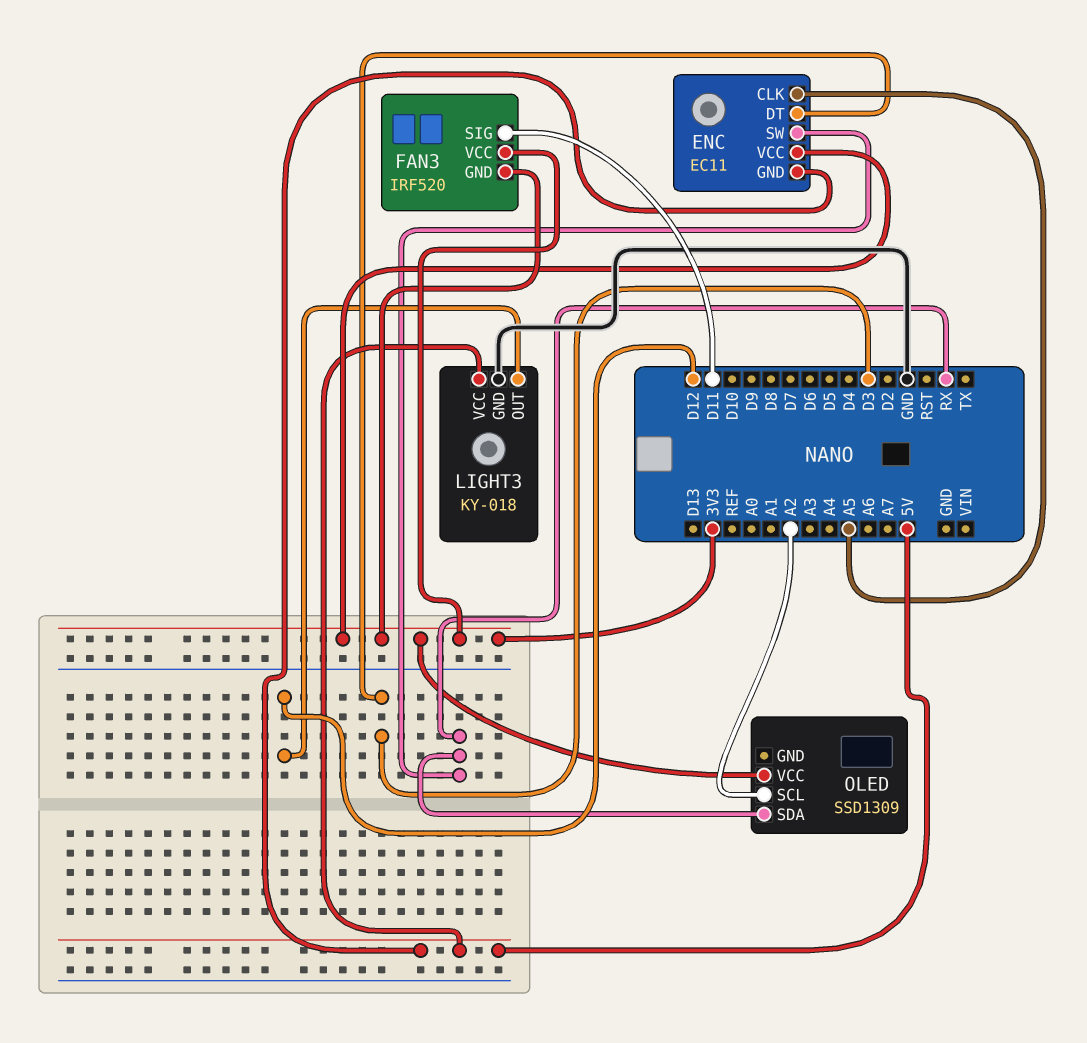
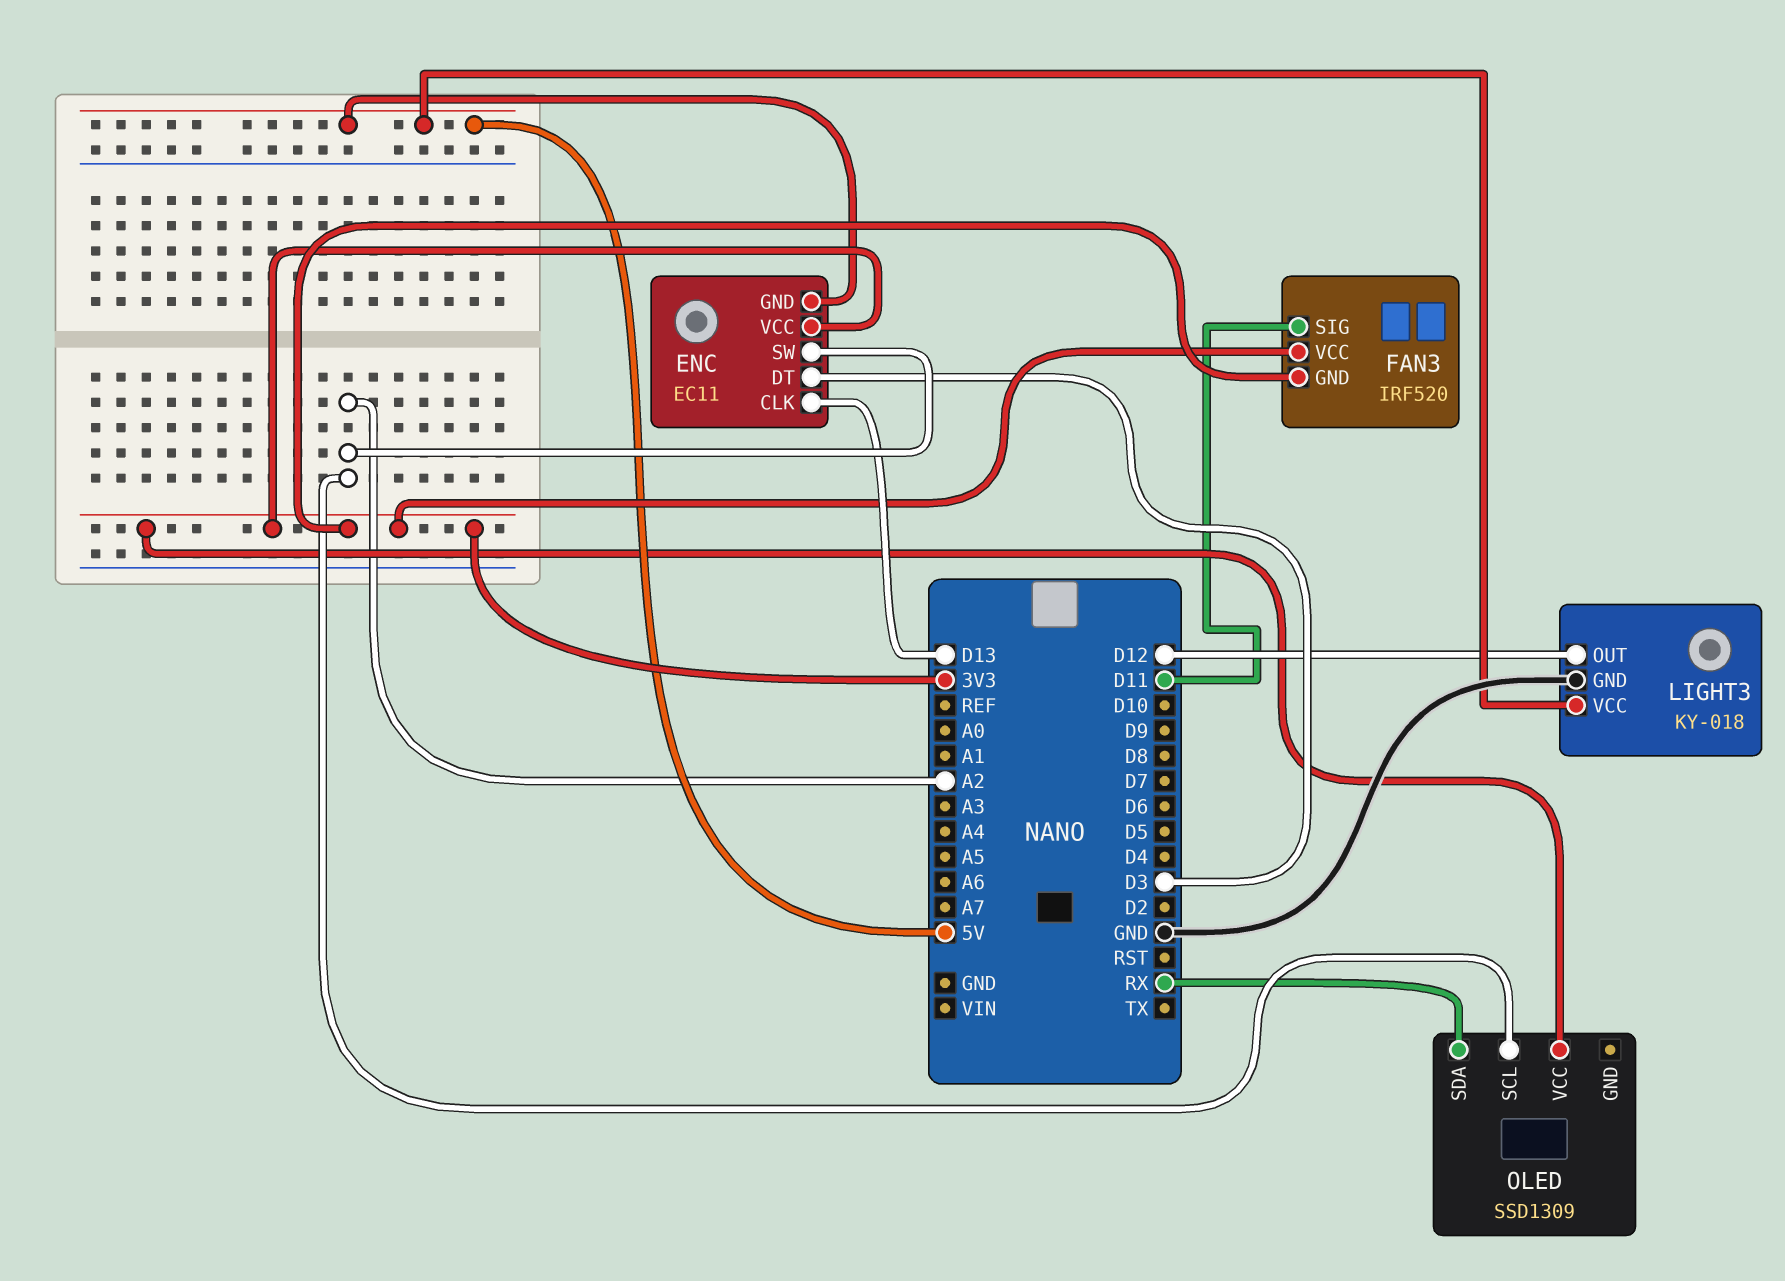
ENC pin CLK: A5 -> D13
ENC pin SW: RX -> A2

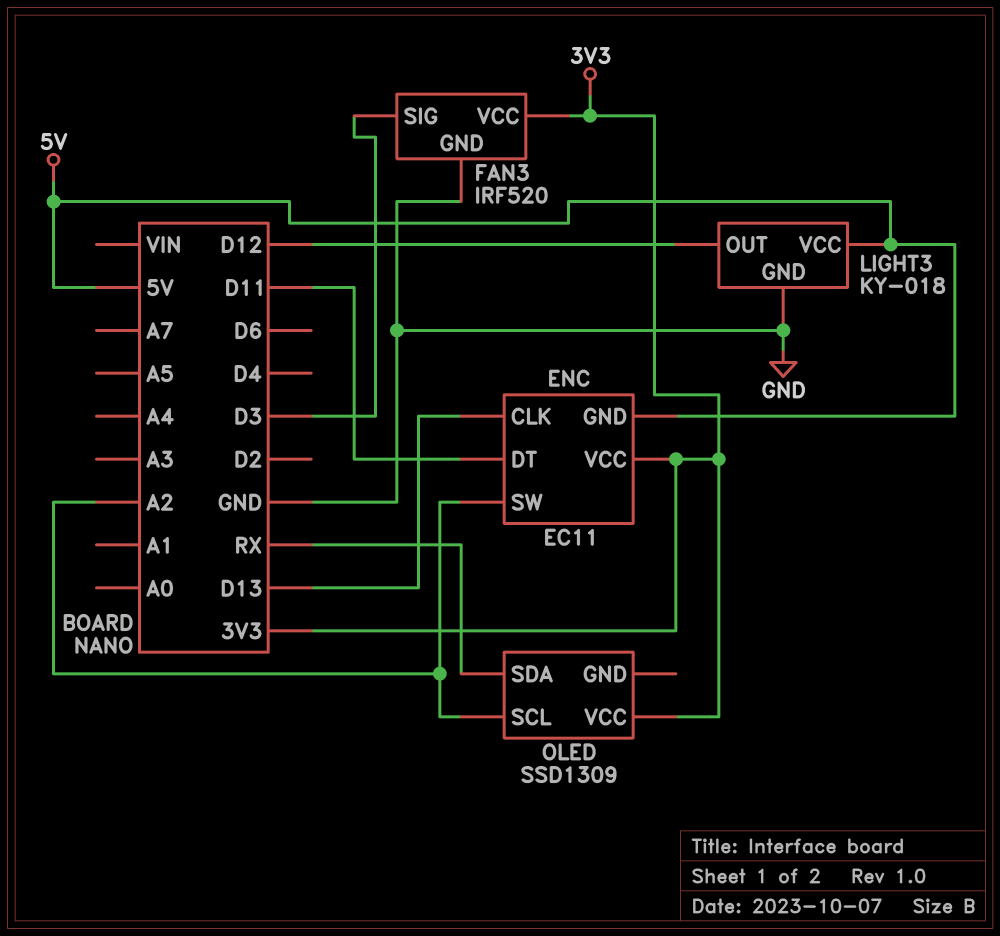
ENC pin DT: D3 -> D11
FAN3 pin GND: 3V3 -> GND
FAN3 pin SIG: D11 -> D3

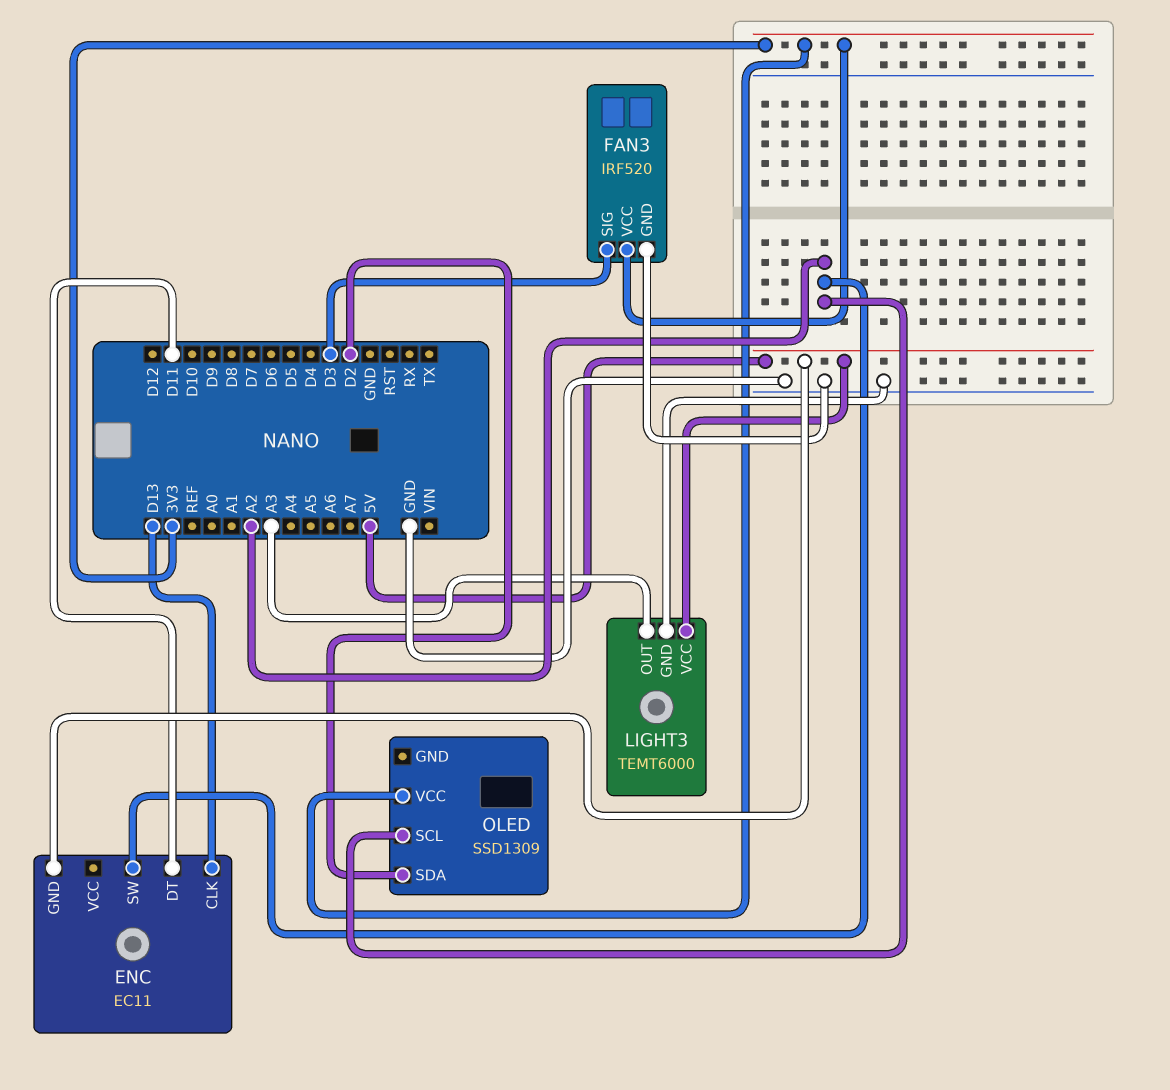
ENC pin VCC: 3V3 -> none
LIGHT3: KY-018 -> TEMT6000
LIGHT3 pin OUT: D12 -> A3
OLED pin SDA: RX -> D2

